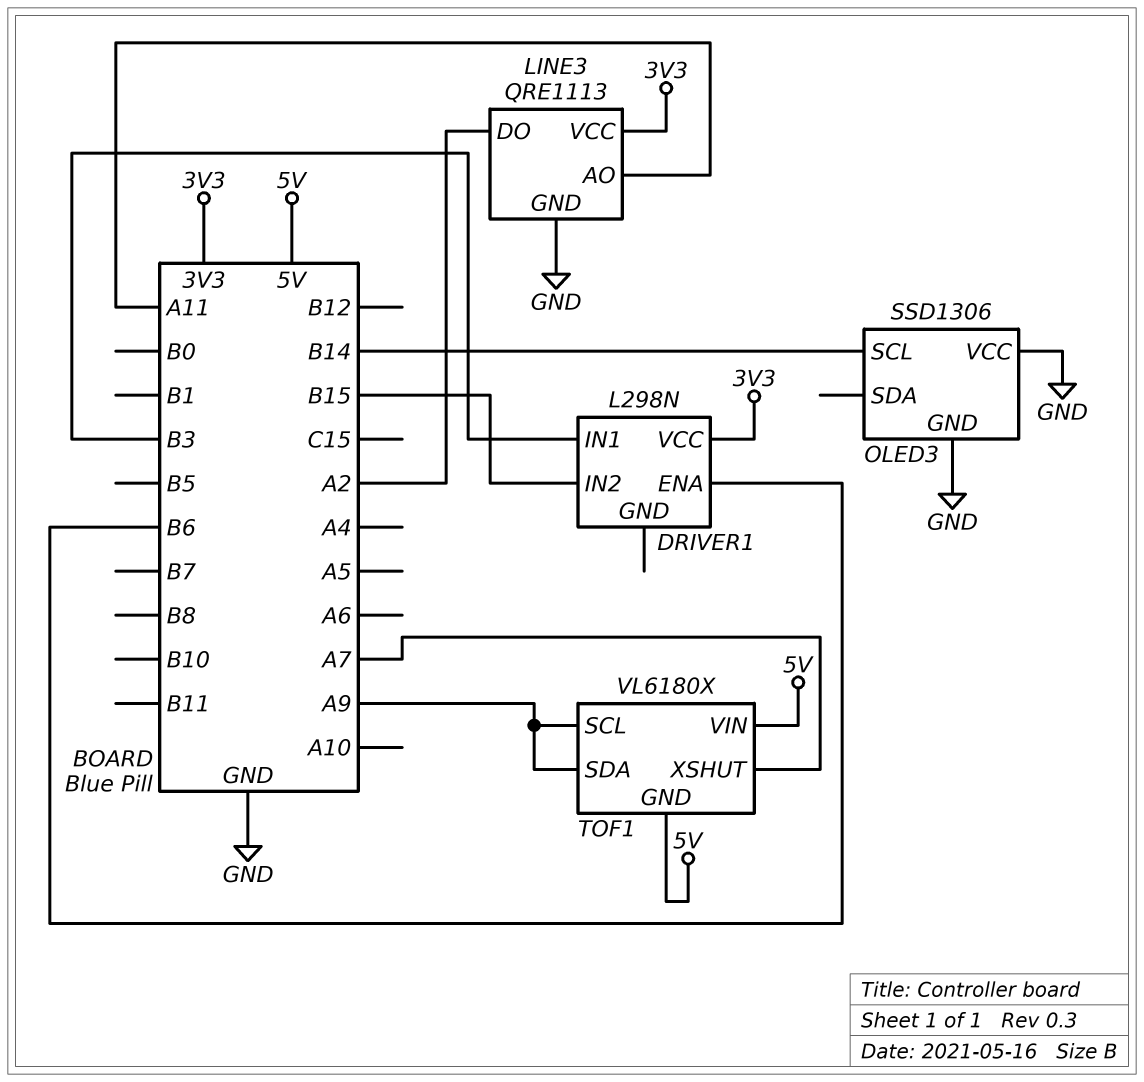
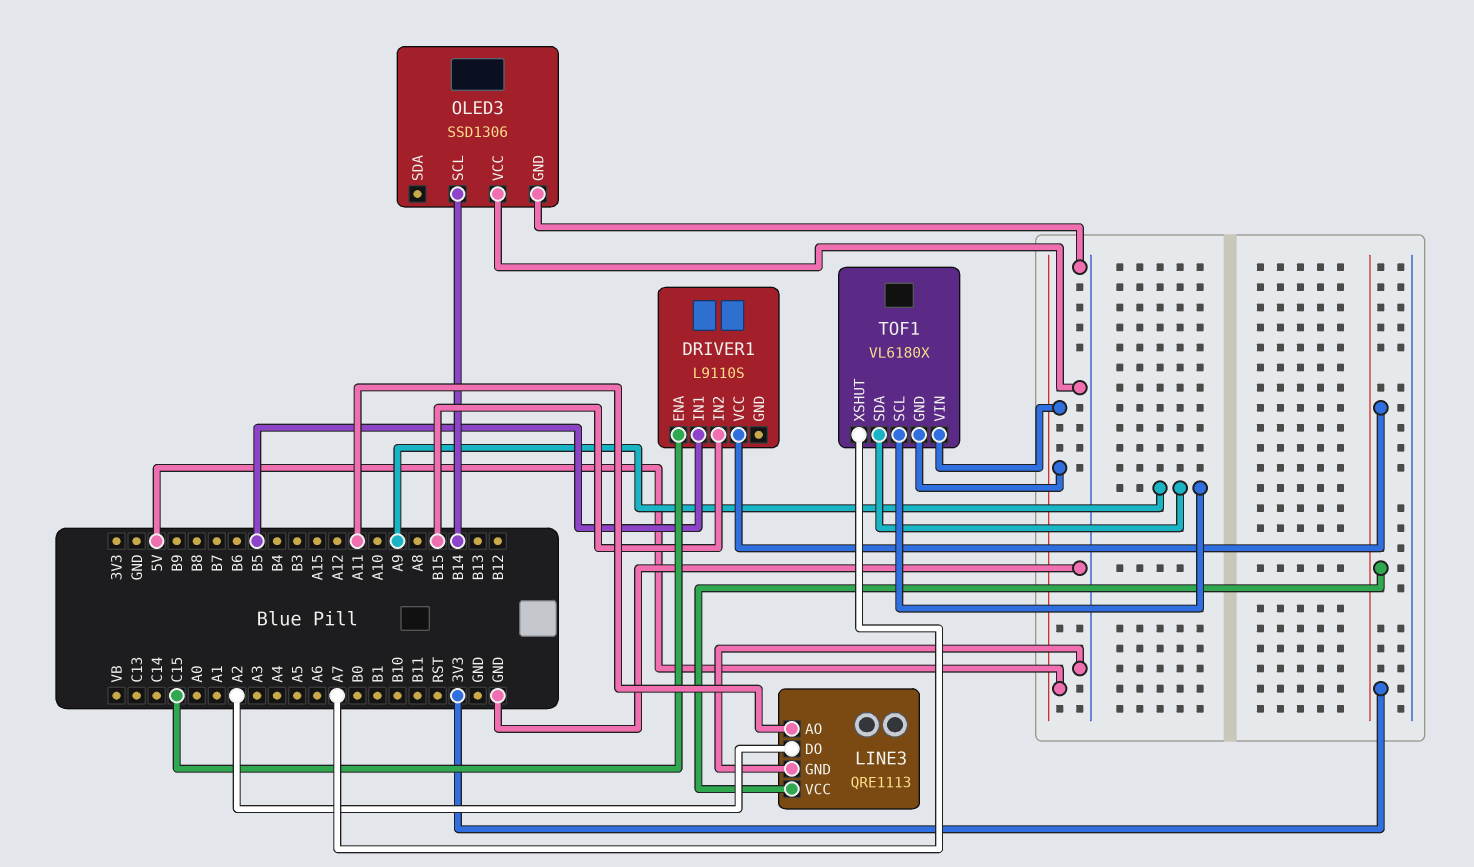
DRIVER1: L298N -> L9110S
DRIVER1 pin ENA: B6 -> C15
DRIVER1 pin IN1: B3 -> B5

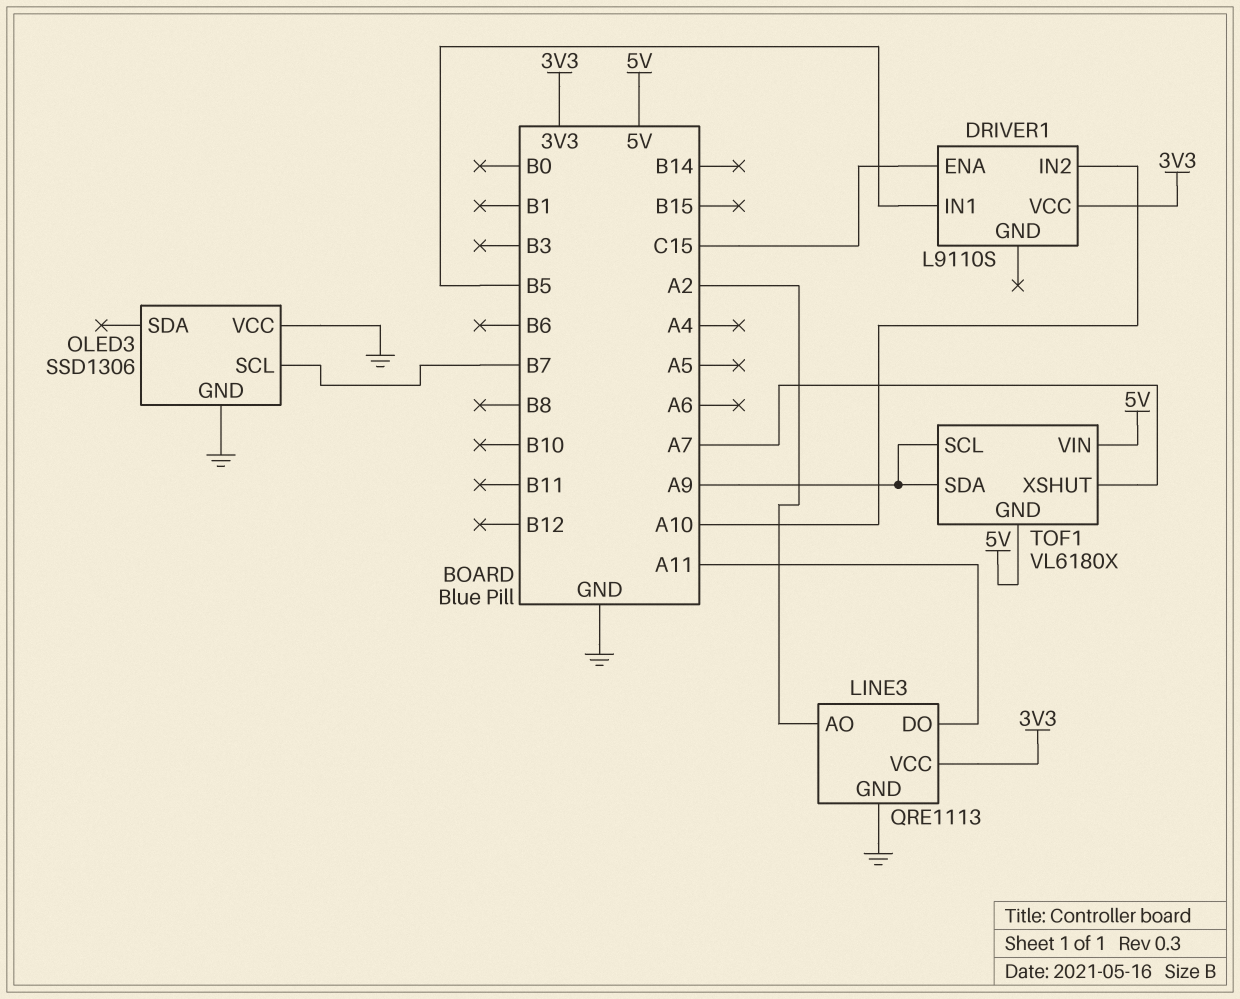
DRIVER1 pin IN2: B15 -> A10
LINE3 pin AO: A11 -> A2
LINE3 pin DO: A2 -> A11
OLED3 pin SCL: B14 -> B7

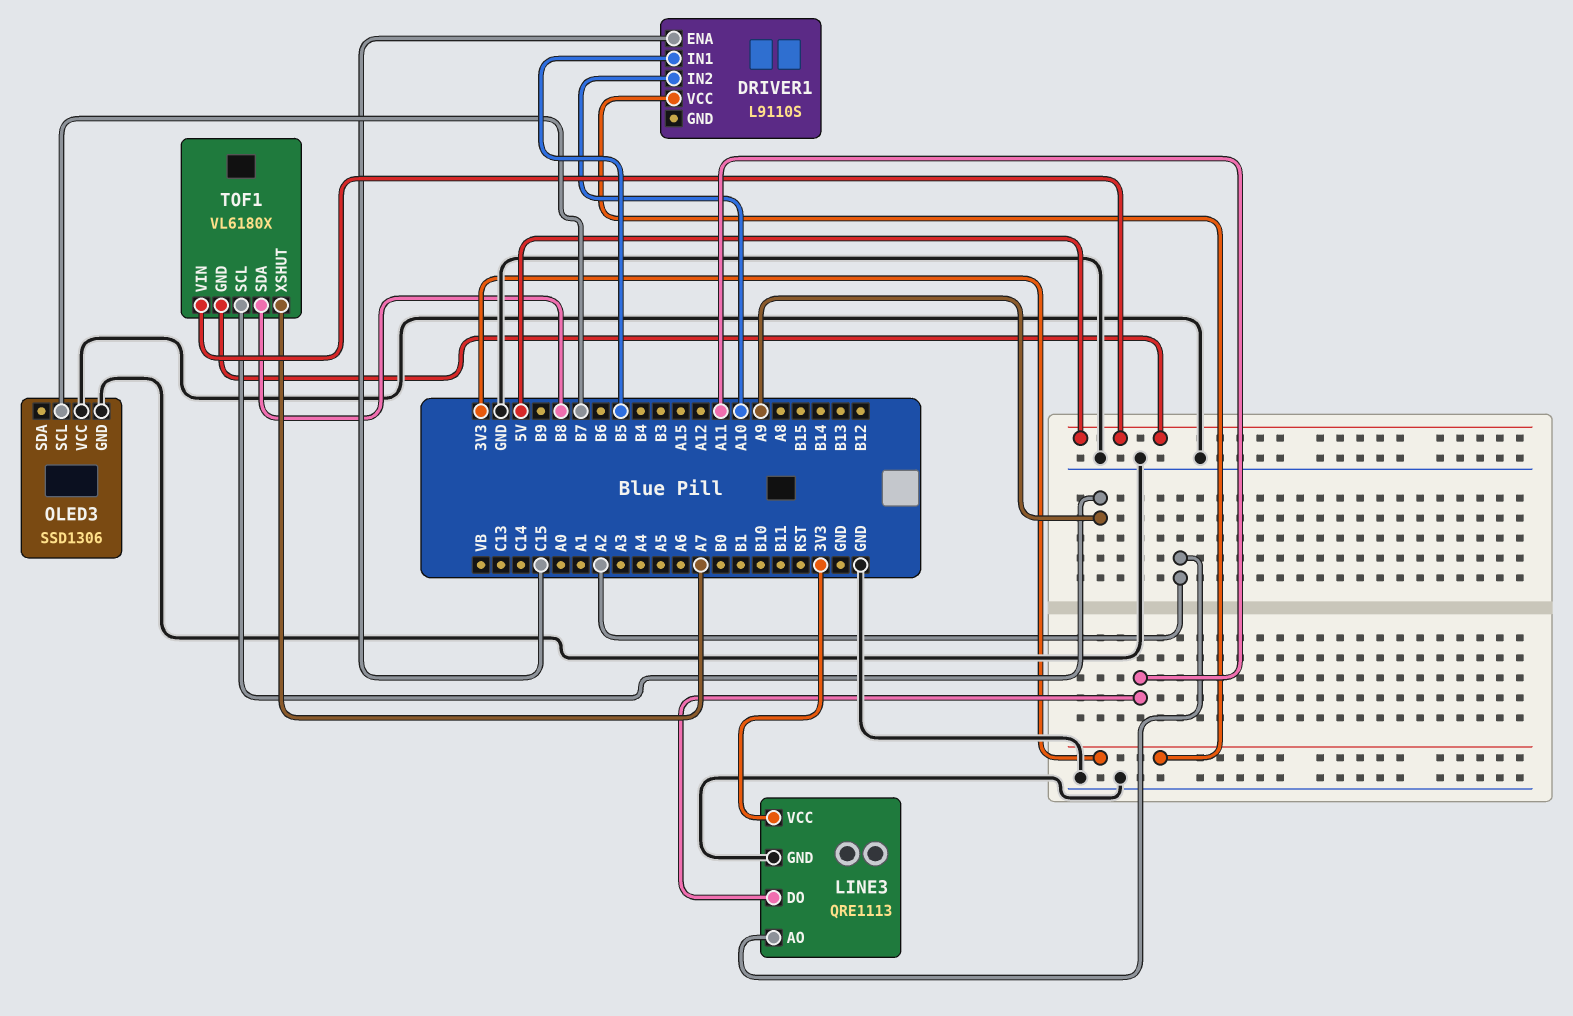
TOF1 pin SDA: A9 -> B8

